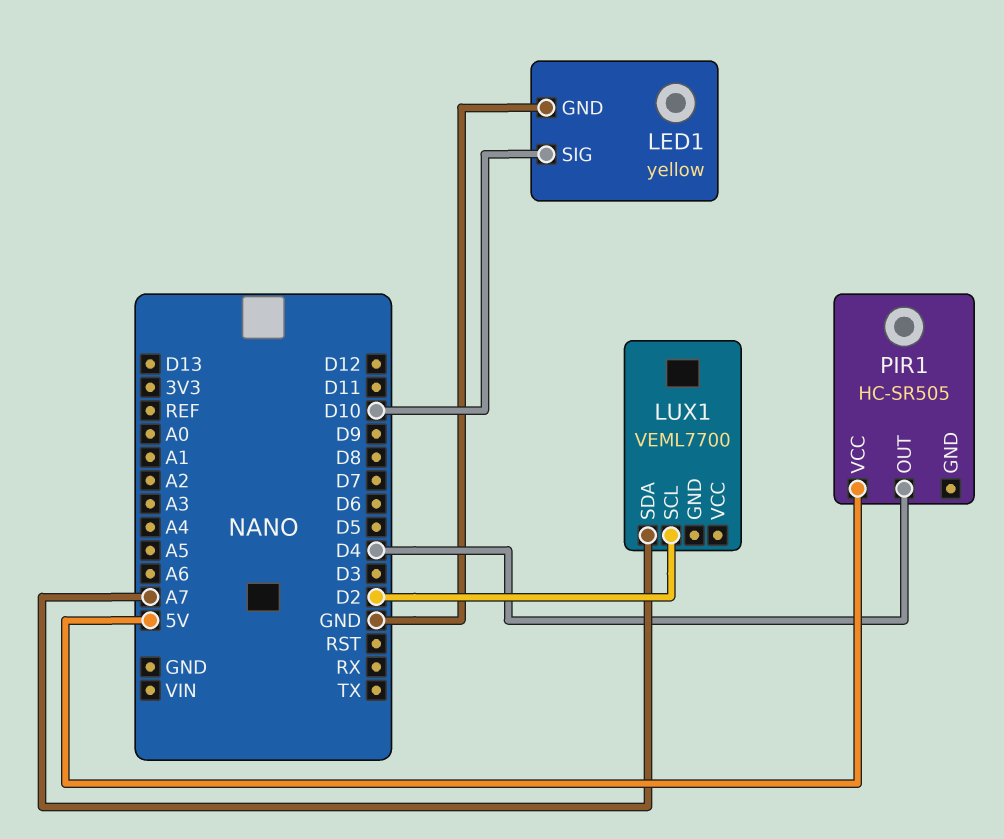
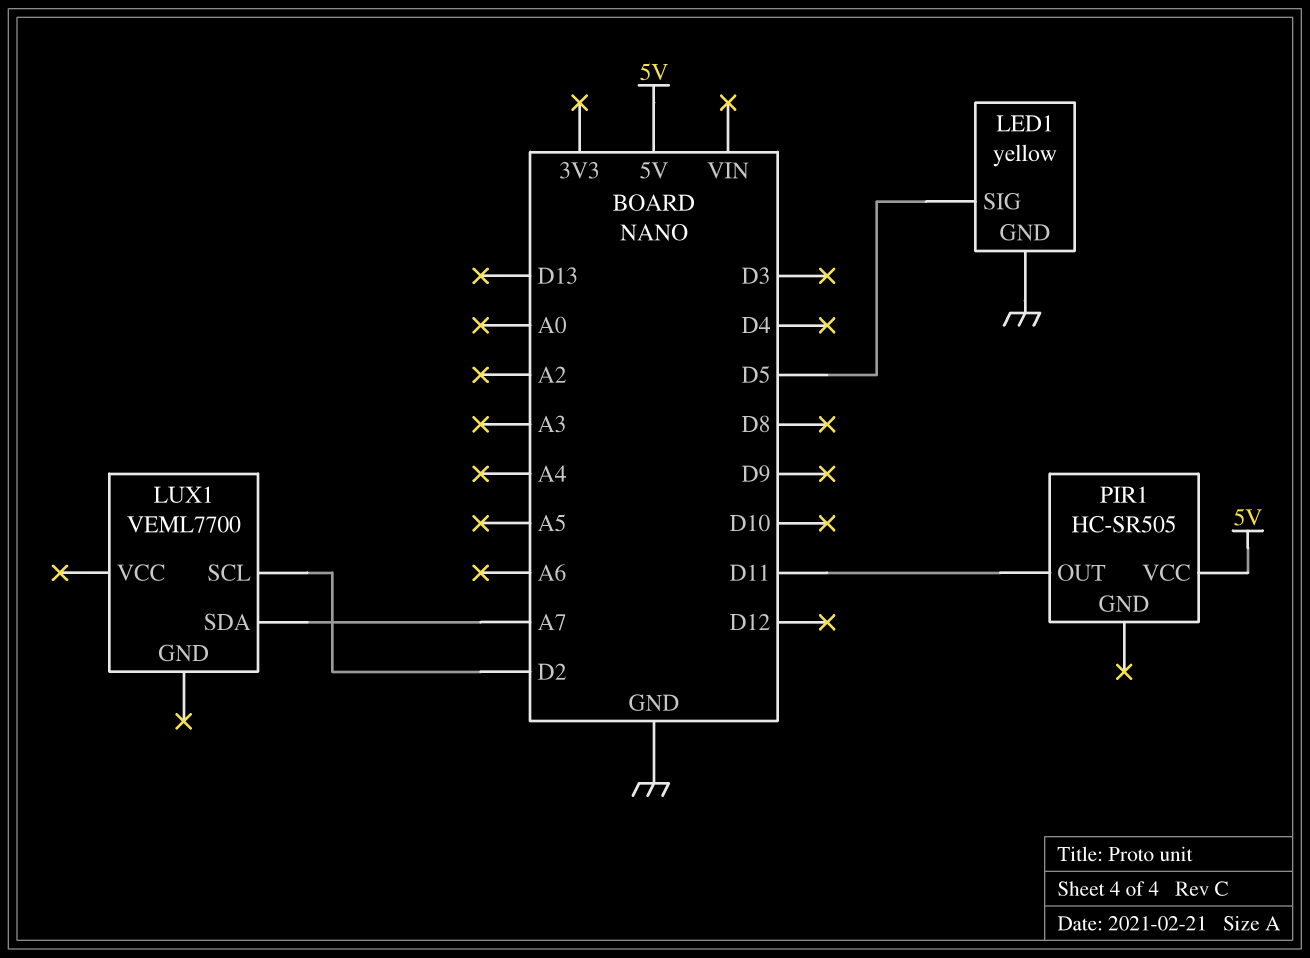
LED1 pin SIG: D10 -> D5
PIR1 pin OUT: D4 -> D11

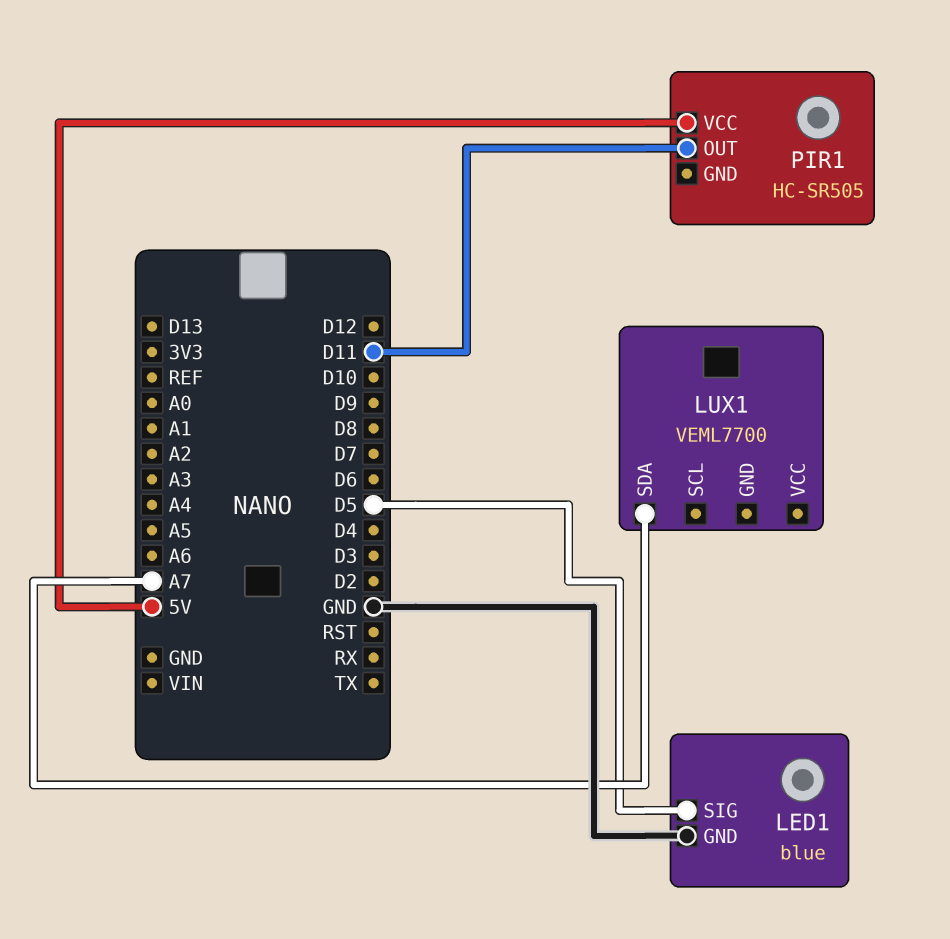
LED1: yellow -> blue
LUX1 pin SCL: D2 -> none

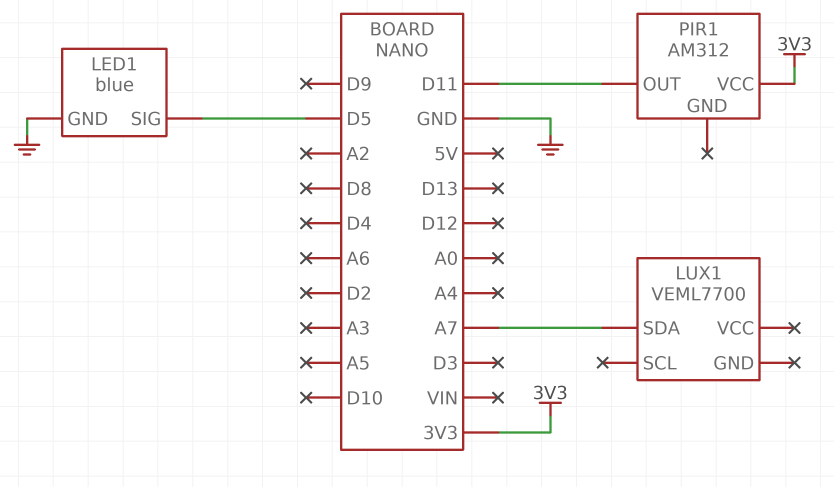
PIR1: HC-SR505 -> AM312
PIR1 pin VCC: 5V -> 3V3

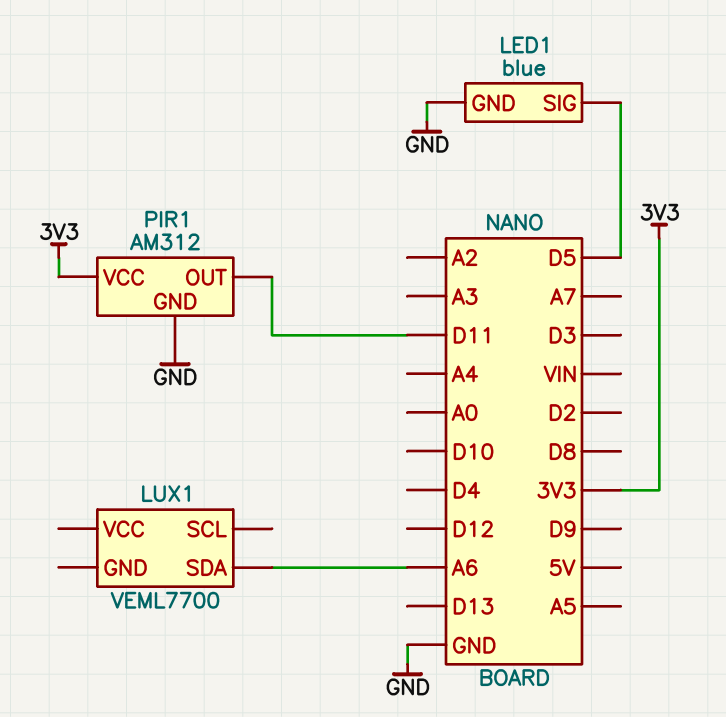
LUX1 pin SDA: A7 -> A6
PIR1 pin GND: none -> GND

